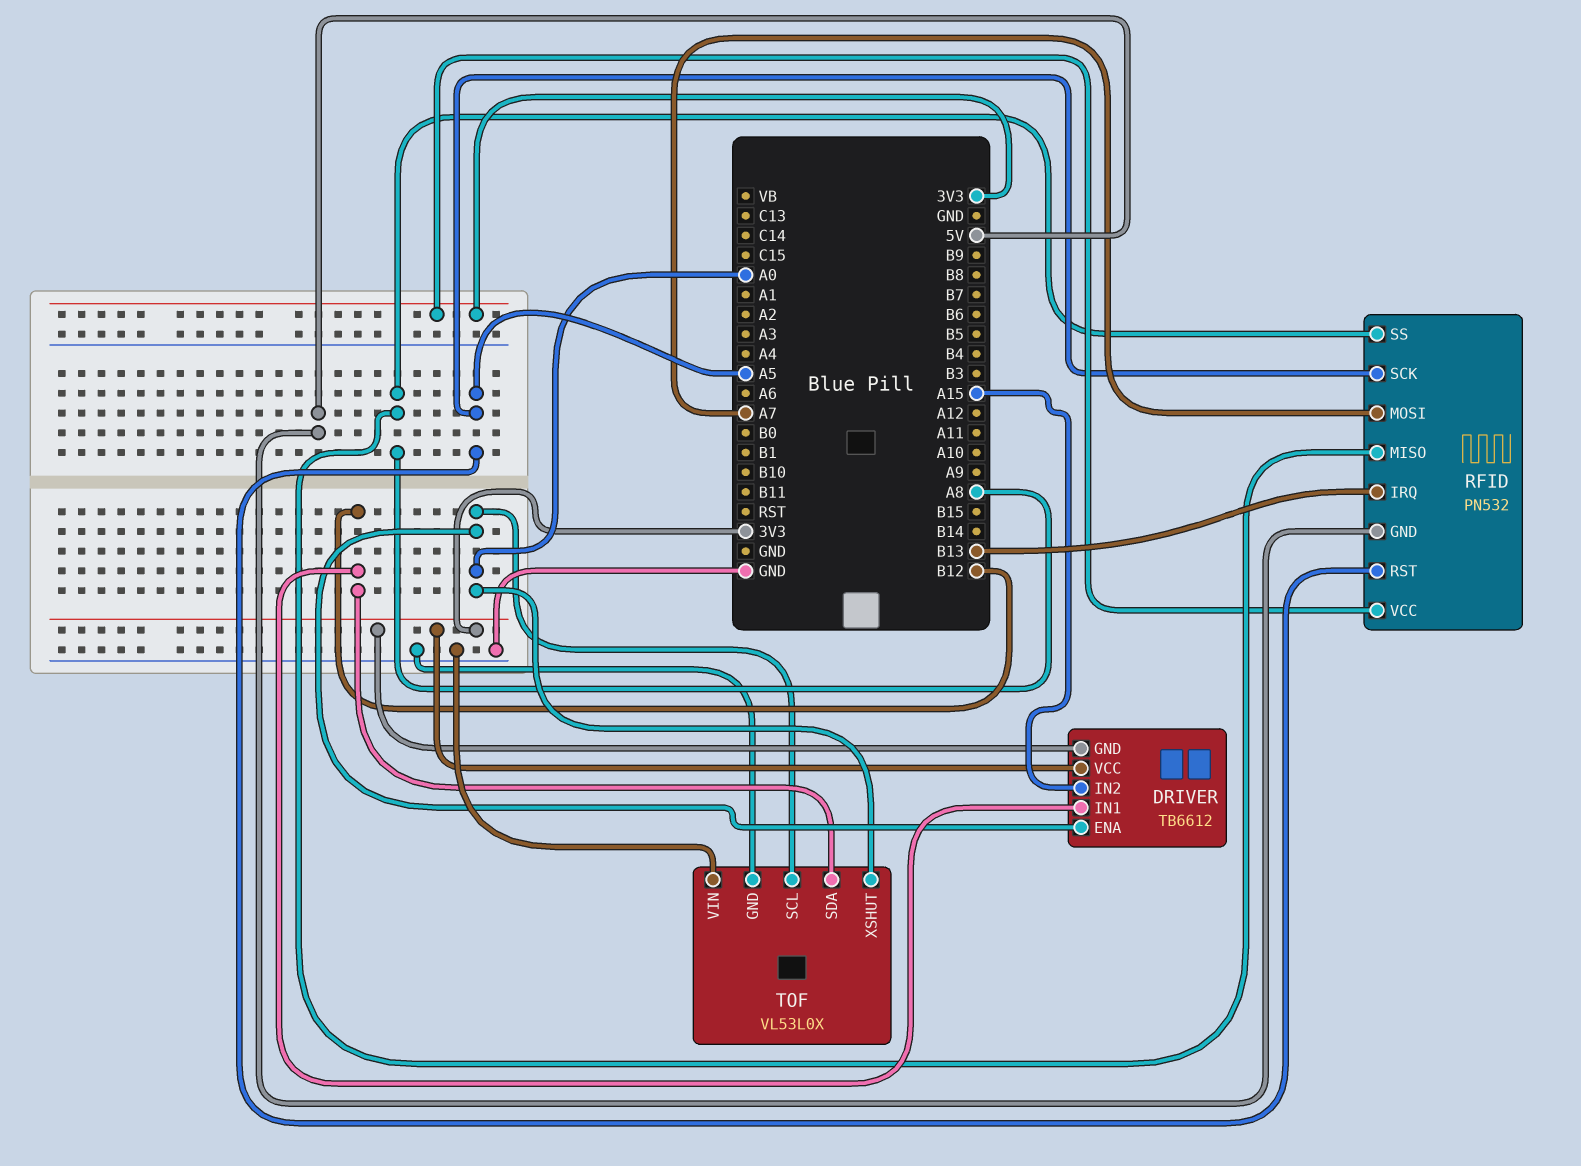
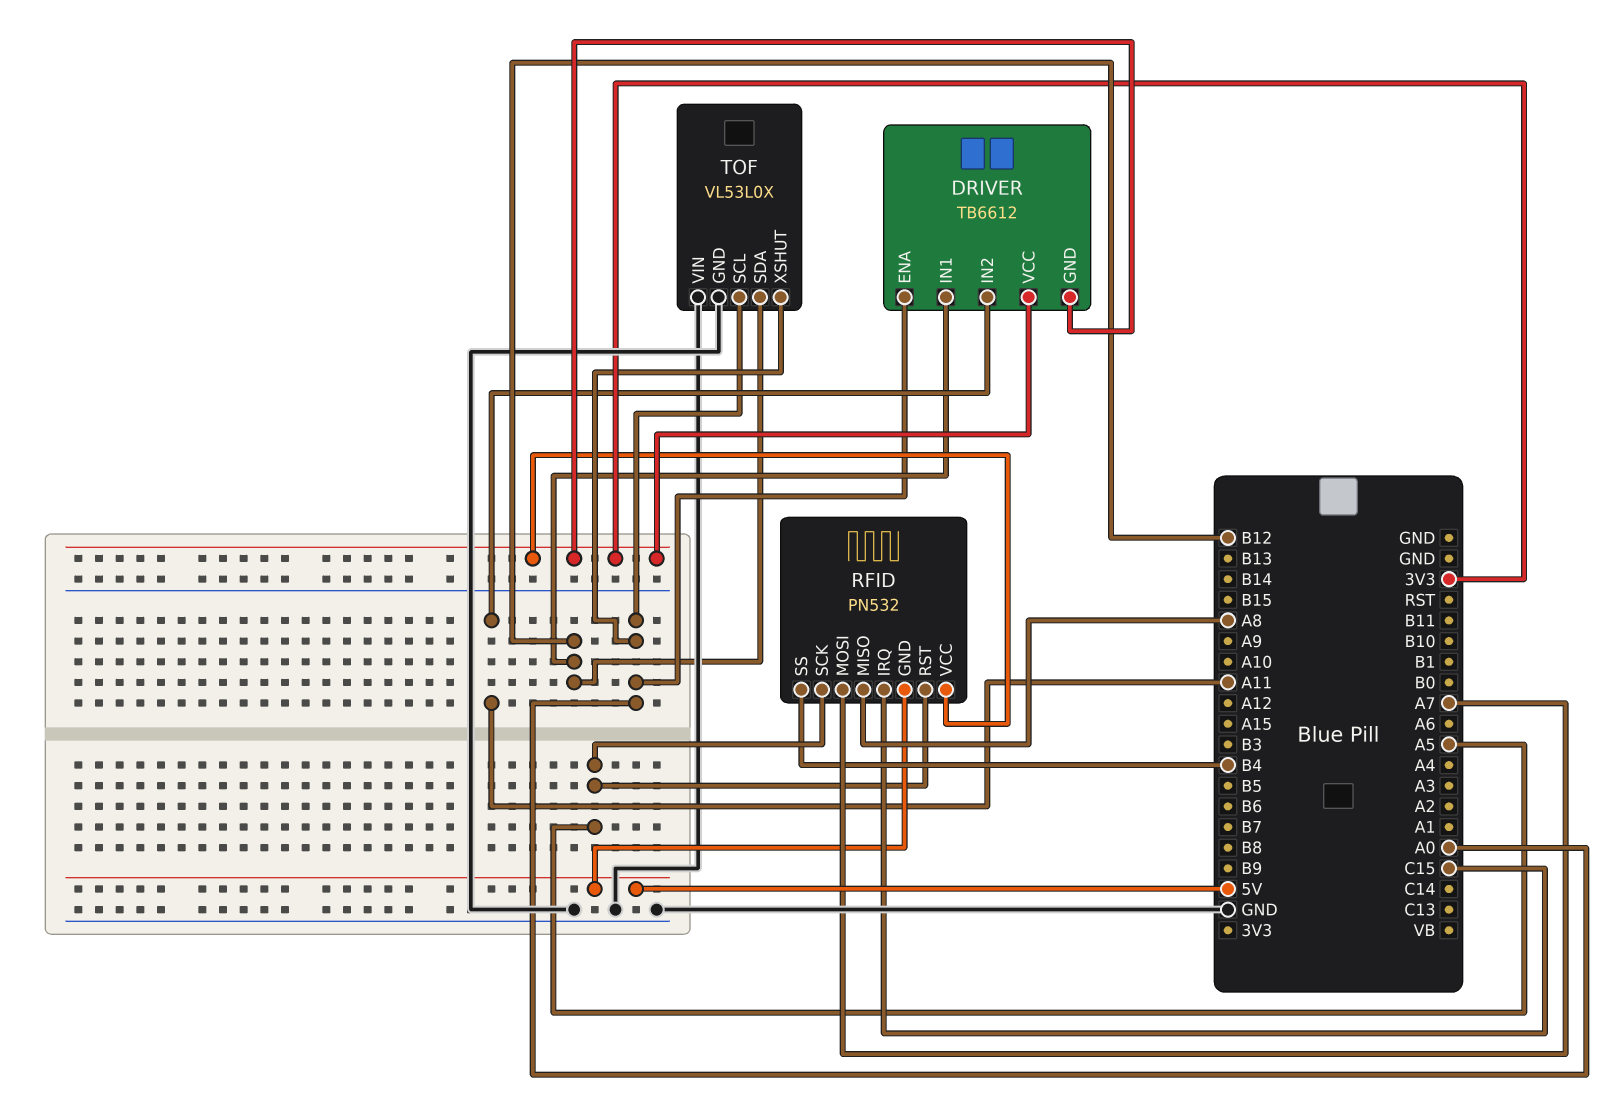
DRIVER pin IN2: A15 -> A11
RFID pin IRQ: B13 -> C15
RFID pin SS: A8 -> B4

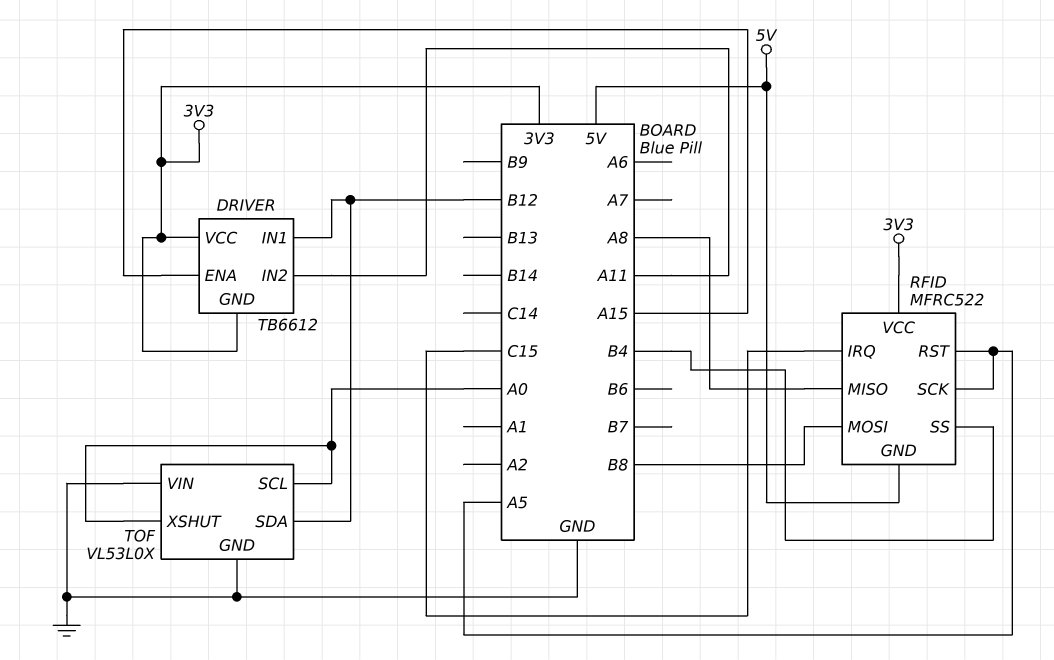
DRIVER pin ENA: A0 -> A15
RFID: PN532 -> MFRC522
RFID pin MOSI: A7 -> B8

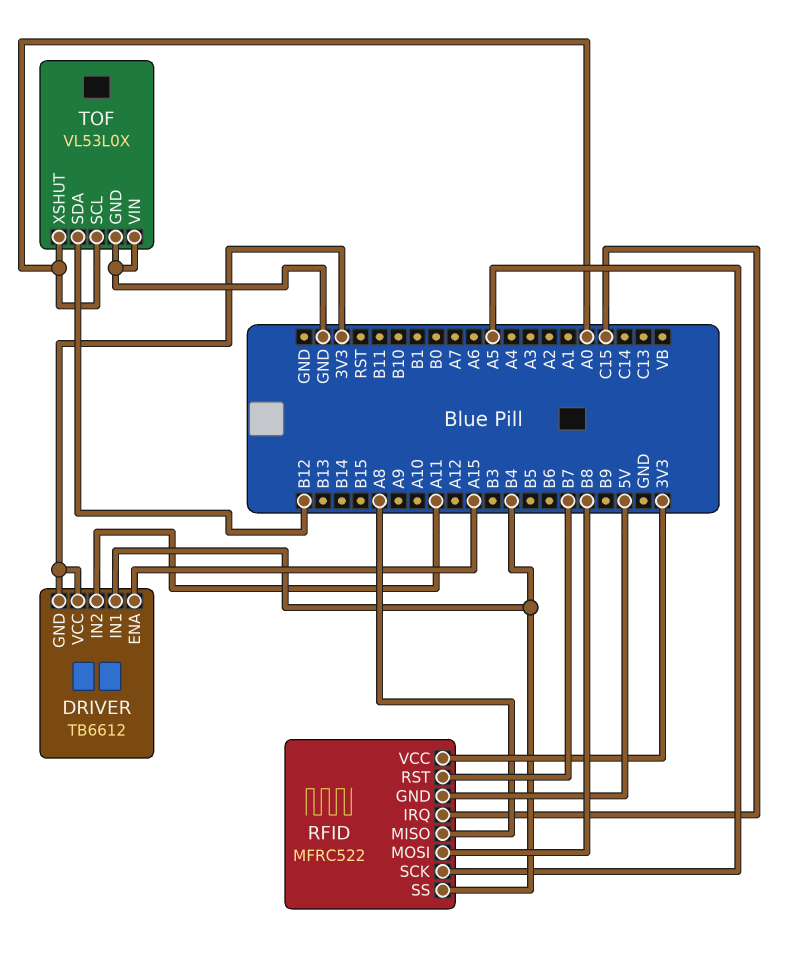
DRIVER pin IN1: B12 -> B4
RFID pin RST: A5 -> B7

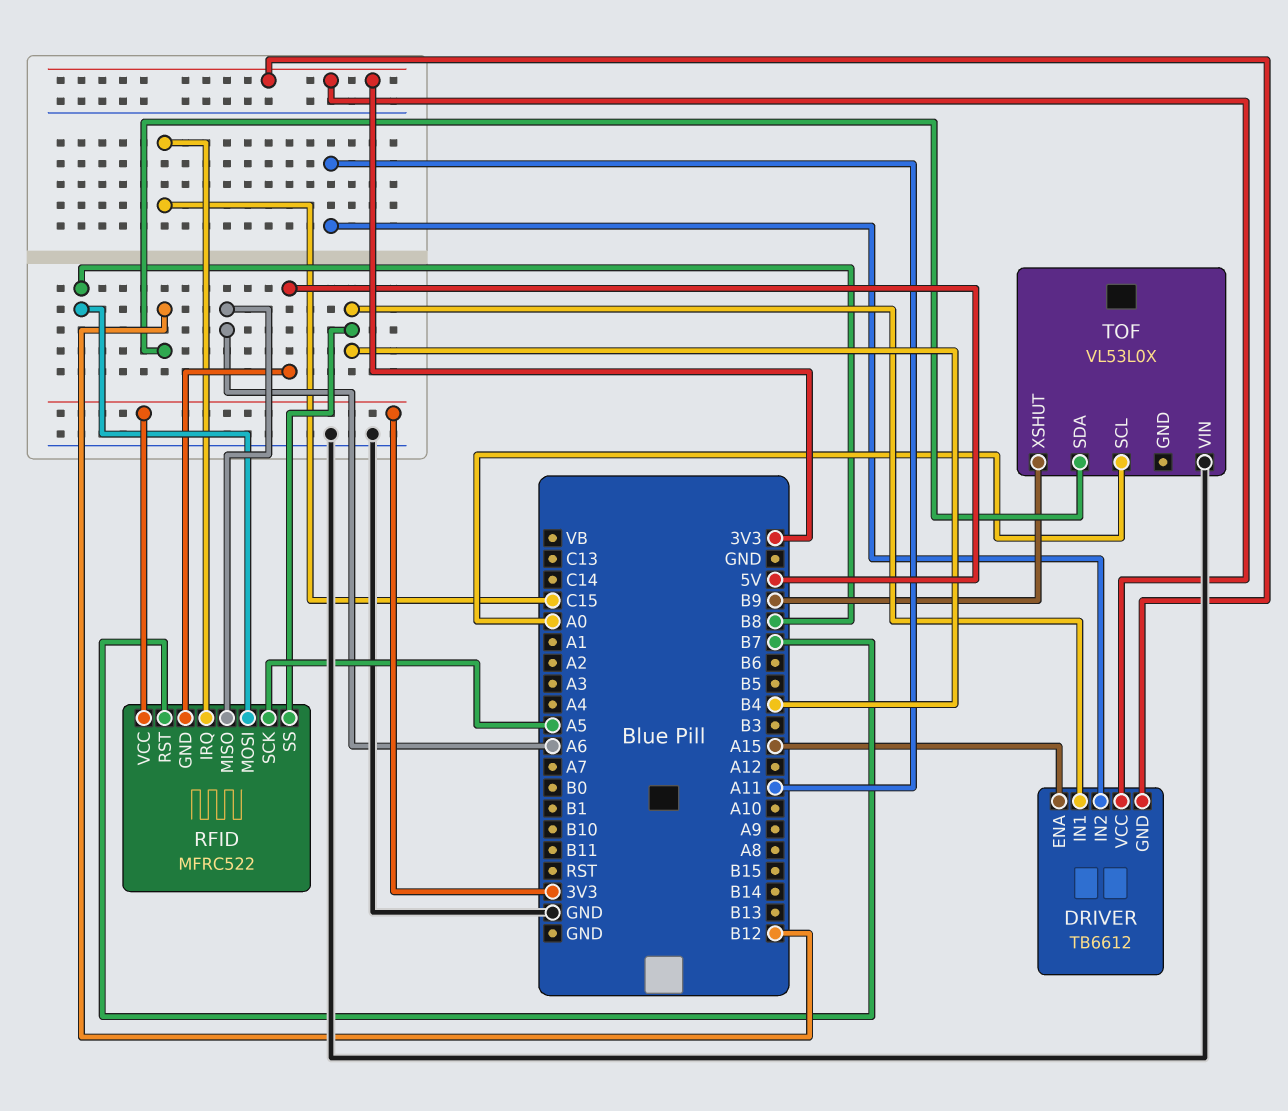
RFID pin MISO: A8 -> A6
TOF pin GND: GND -> none
TOF pin XSHUT: A0 -> B9

